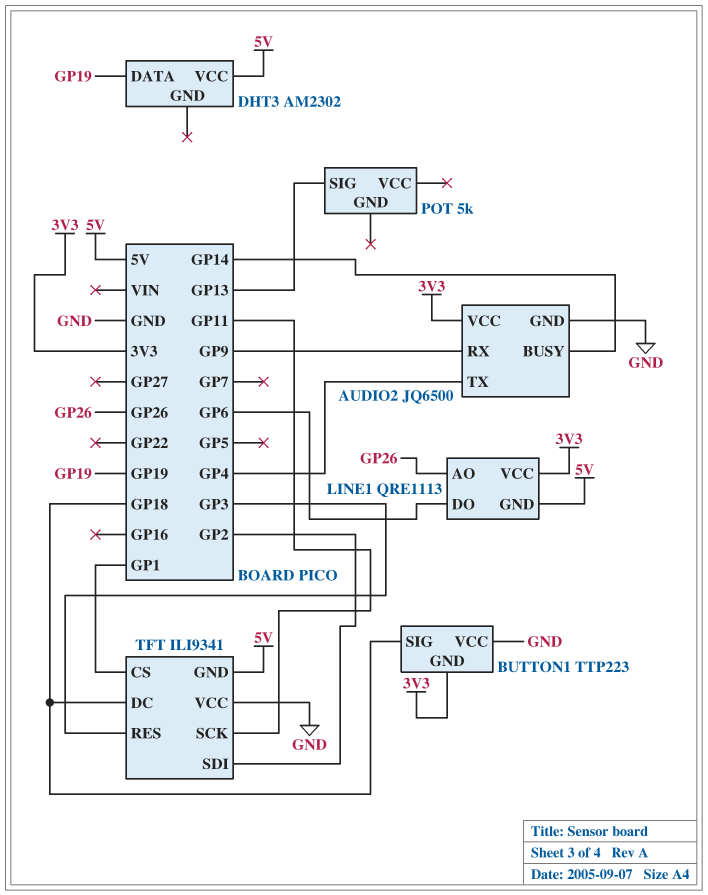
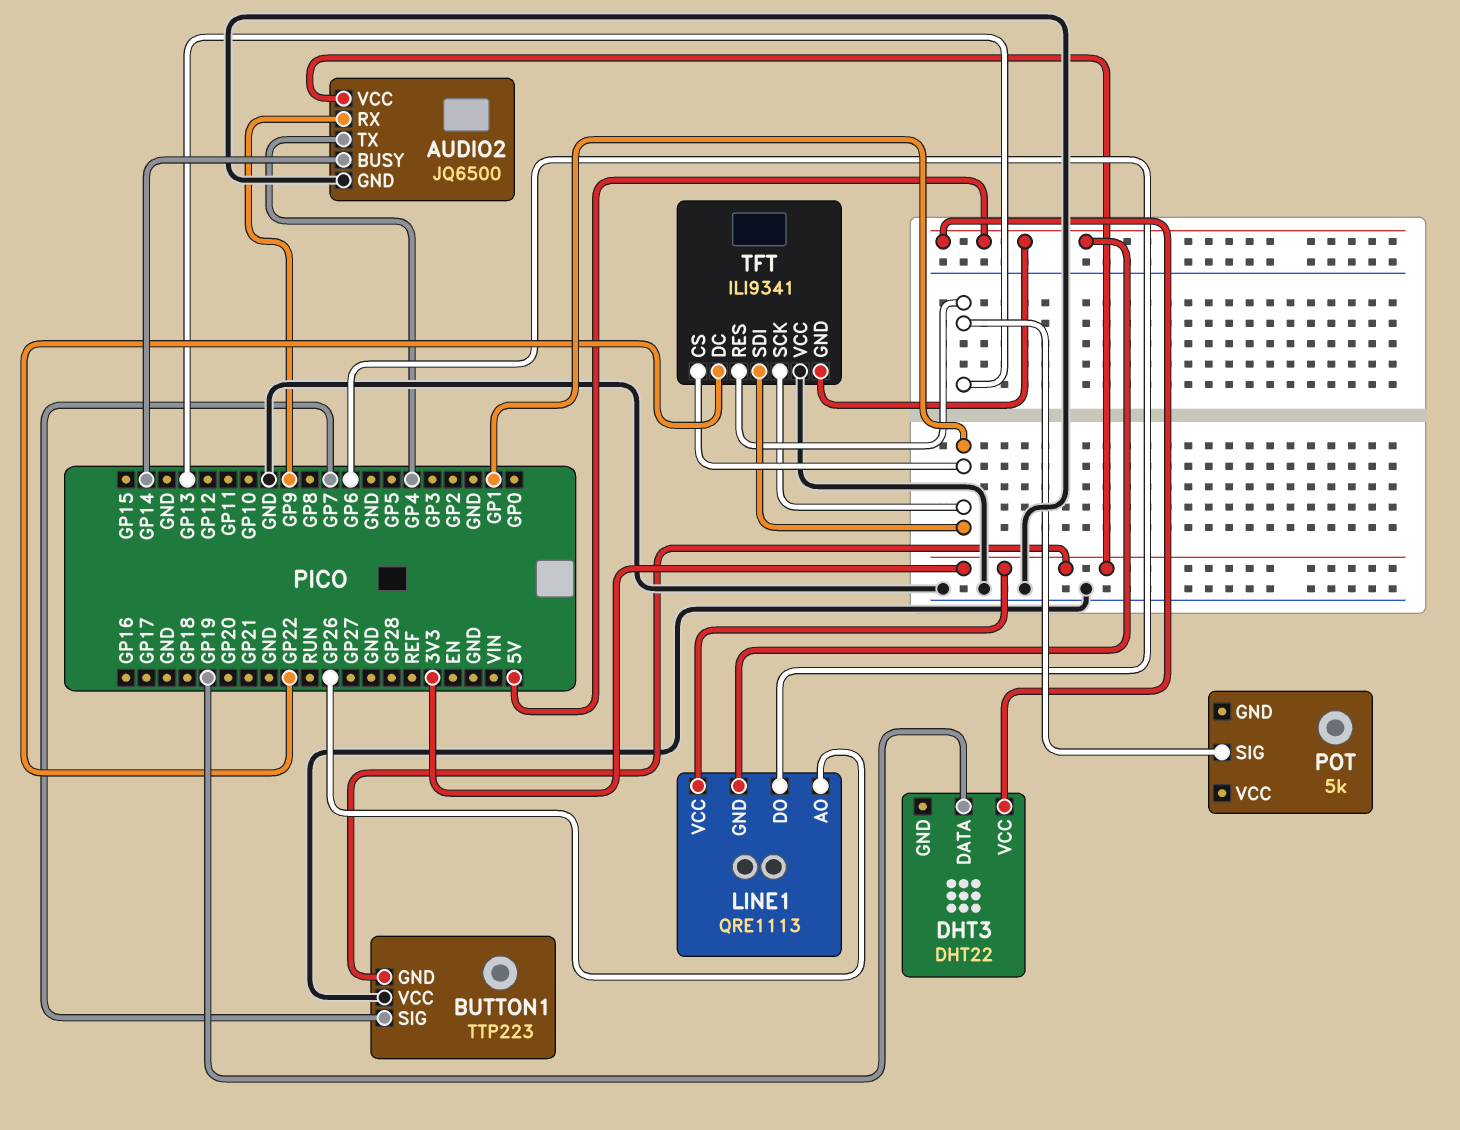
BUTTON1 pin SIG: GP18 -> GP7
DHT3: AM2302 -> DHT22
TFT pin DC: GP18 -> GP22
TFT pin RES: GP3 -> GP13
TFT pin SCK: GP11 -> GP1
TFT pin SDI: GP2 -> GP1

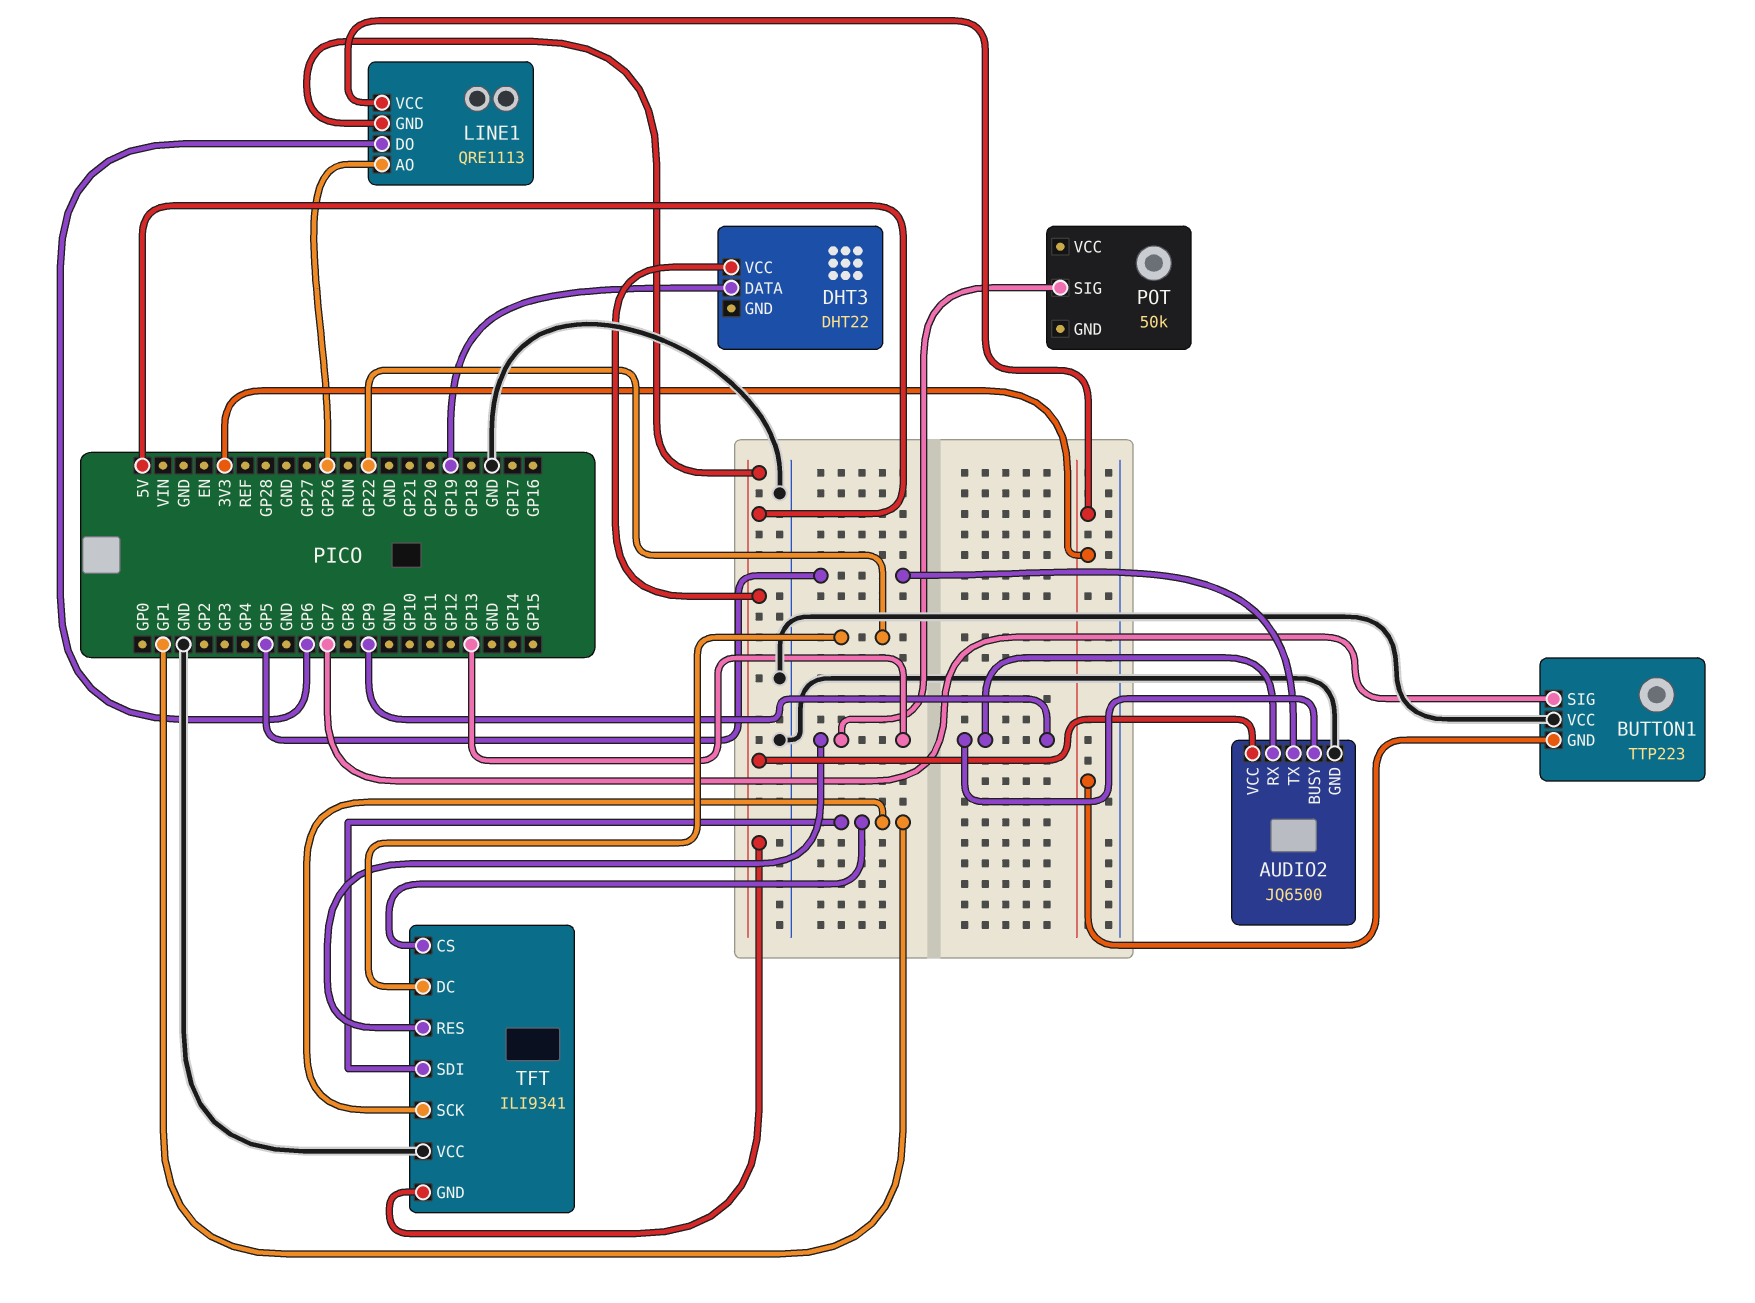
AUDIO2 pin BUSY: GP14 -> GP9
AUDIO2 pin TX: GP4 -> GP5
AUDIO2 pin VCC: 3V3 -> 5V
POT: 5k -> 50k

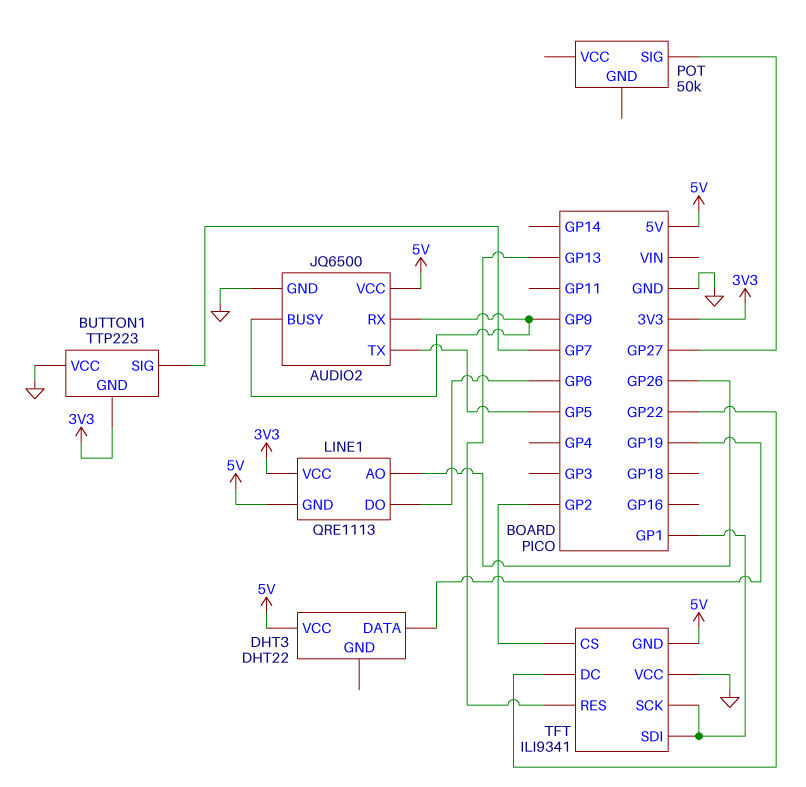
POT pin SIG: GP13 -> GP27
TFT pin CS: GP1 -> GP2

